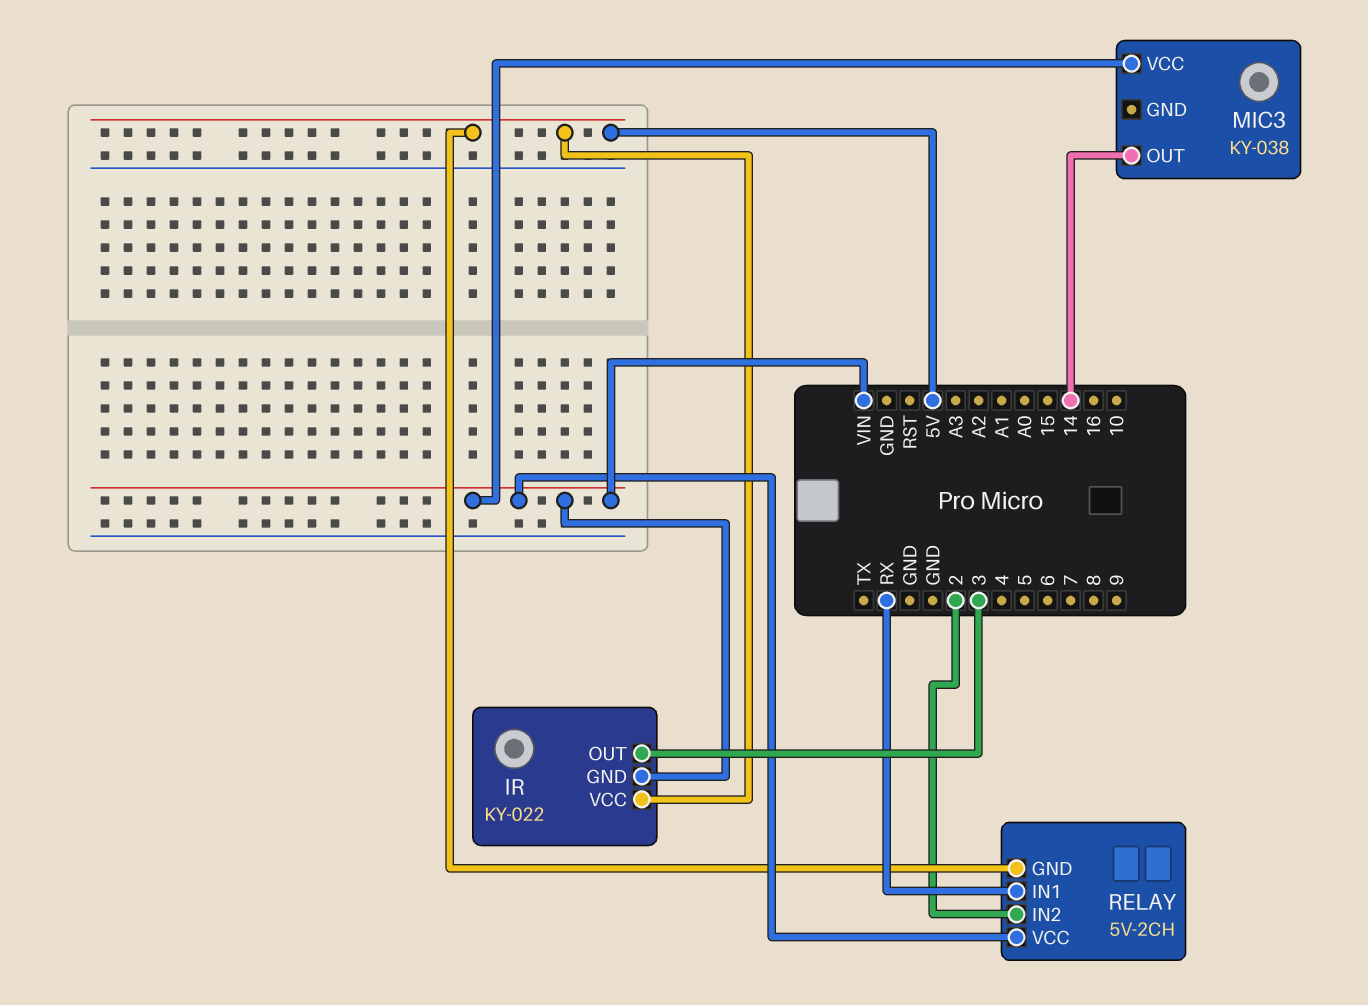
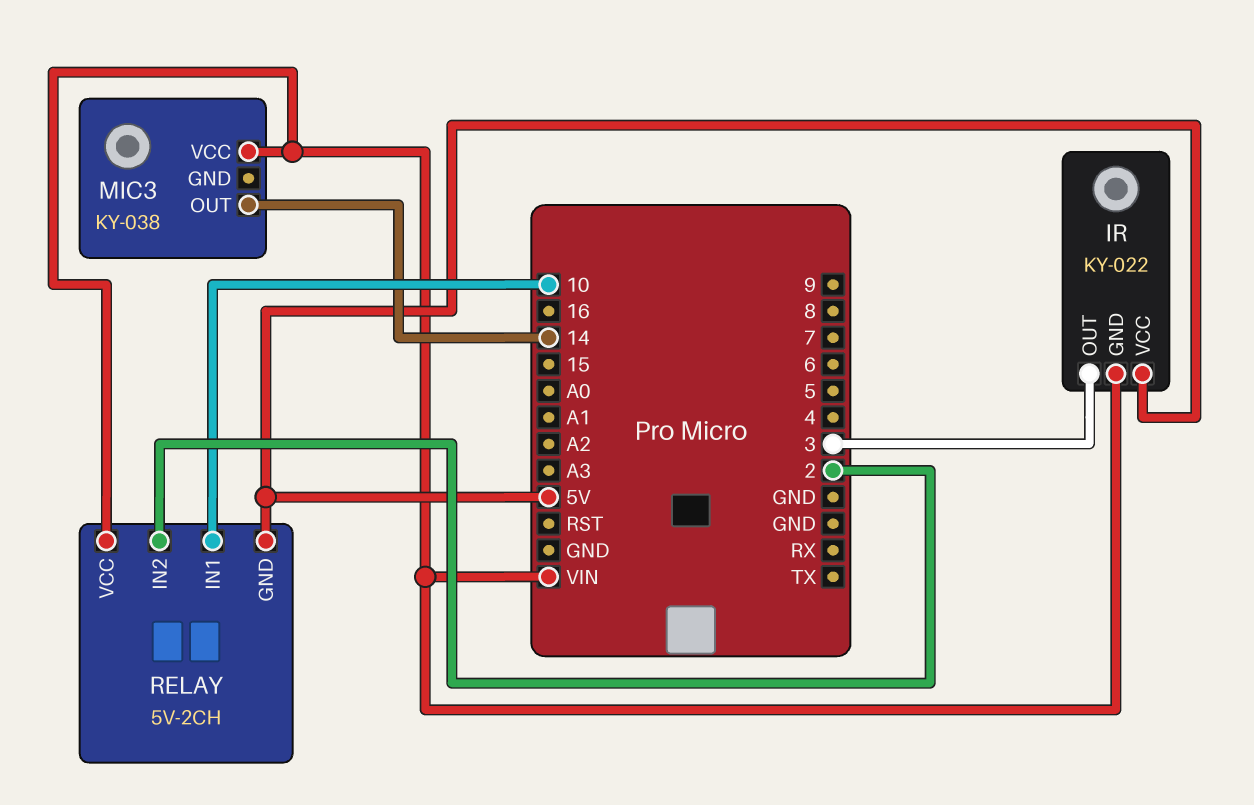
RELAY pin IN1: RX -> 10

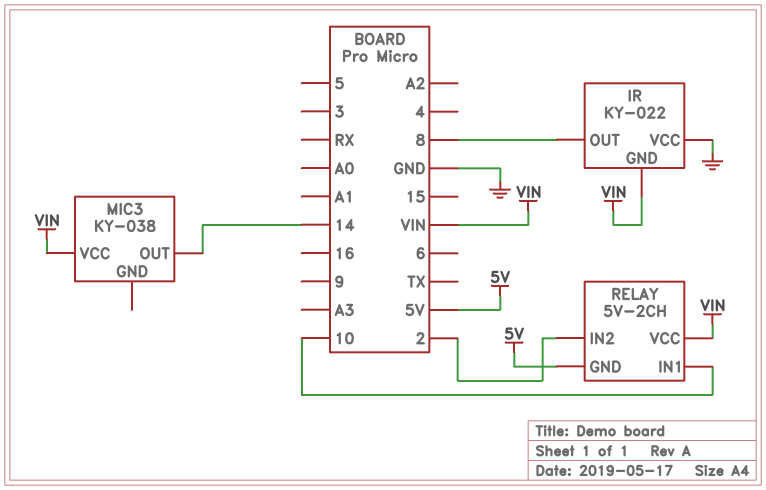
IR pin OUT: 3 -> 8
IR pin VCC: 5V -> GND

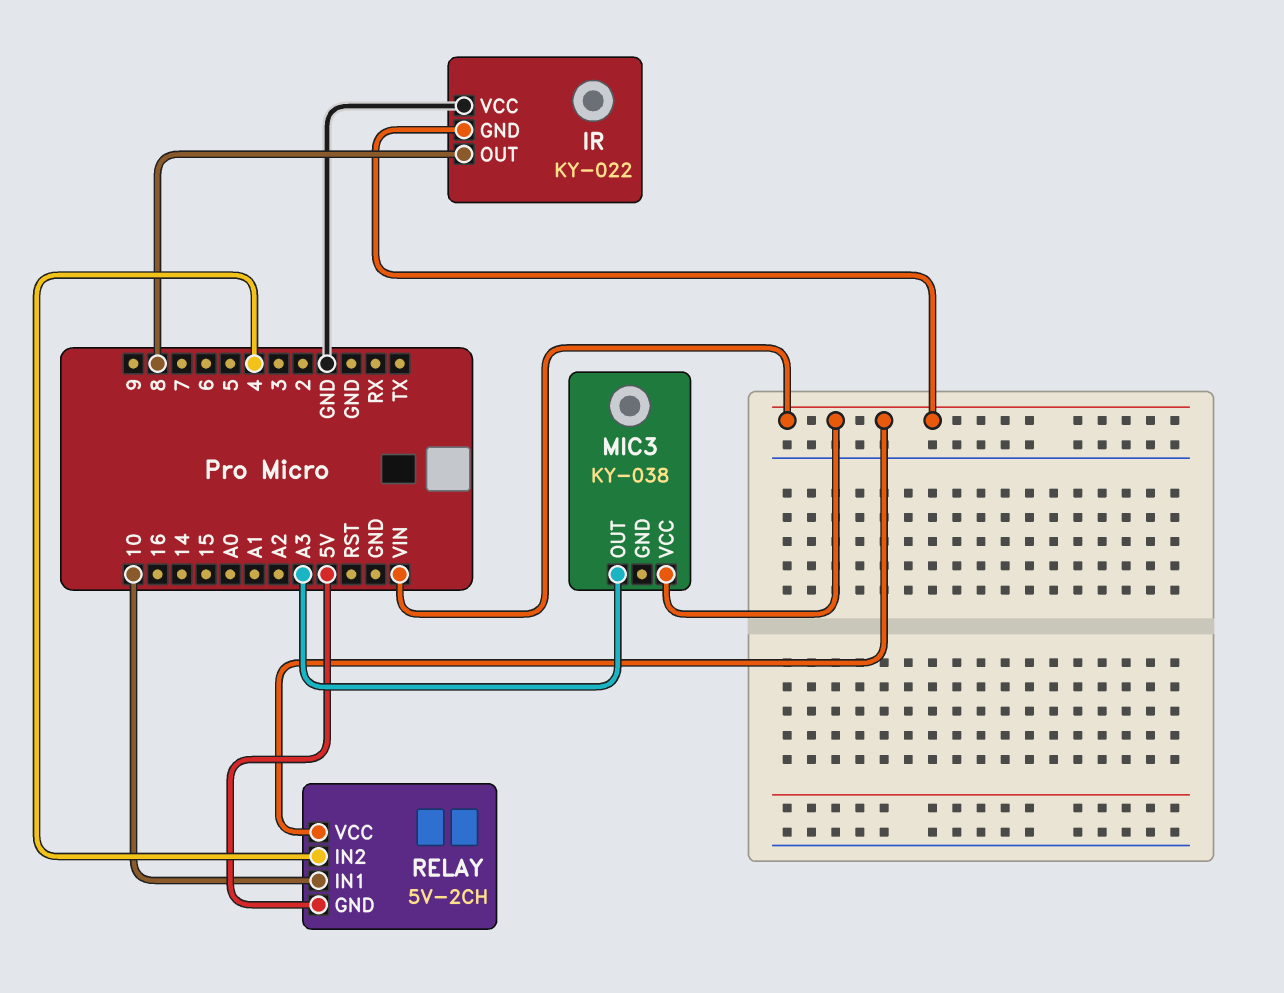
MIC3 pin OUT: 14 -> A3
RELAY pin IN2: 2 -> 4

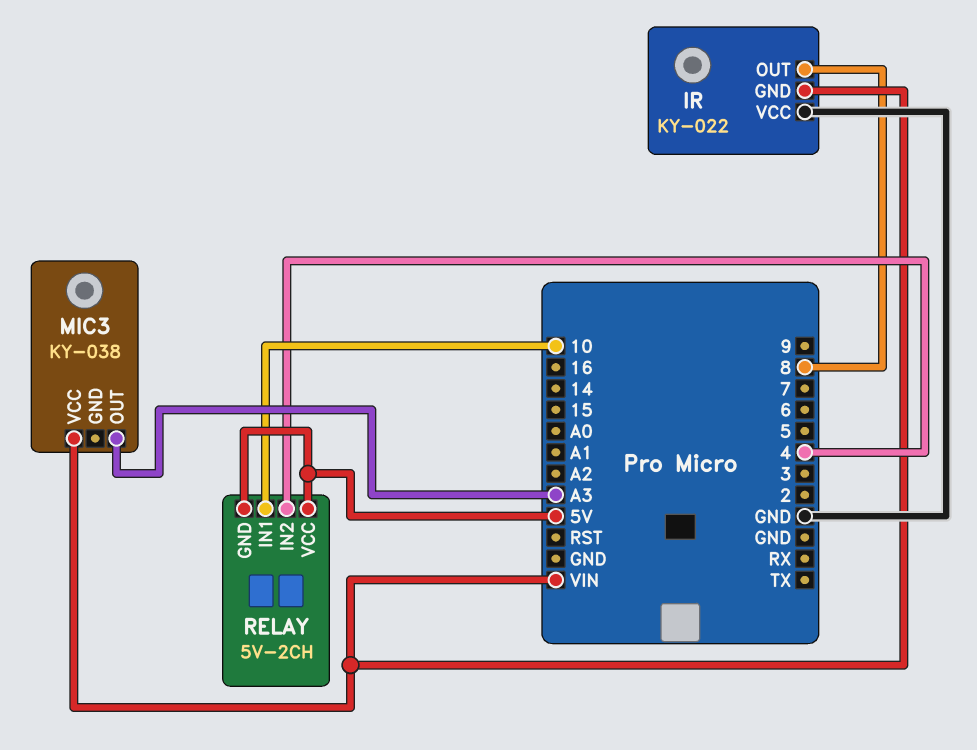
RELAY pin VCC: VIN -> 5V

